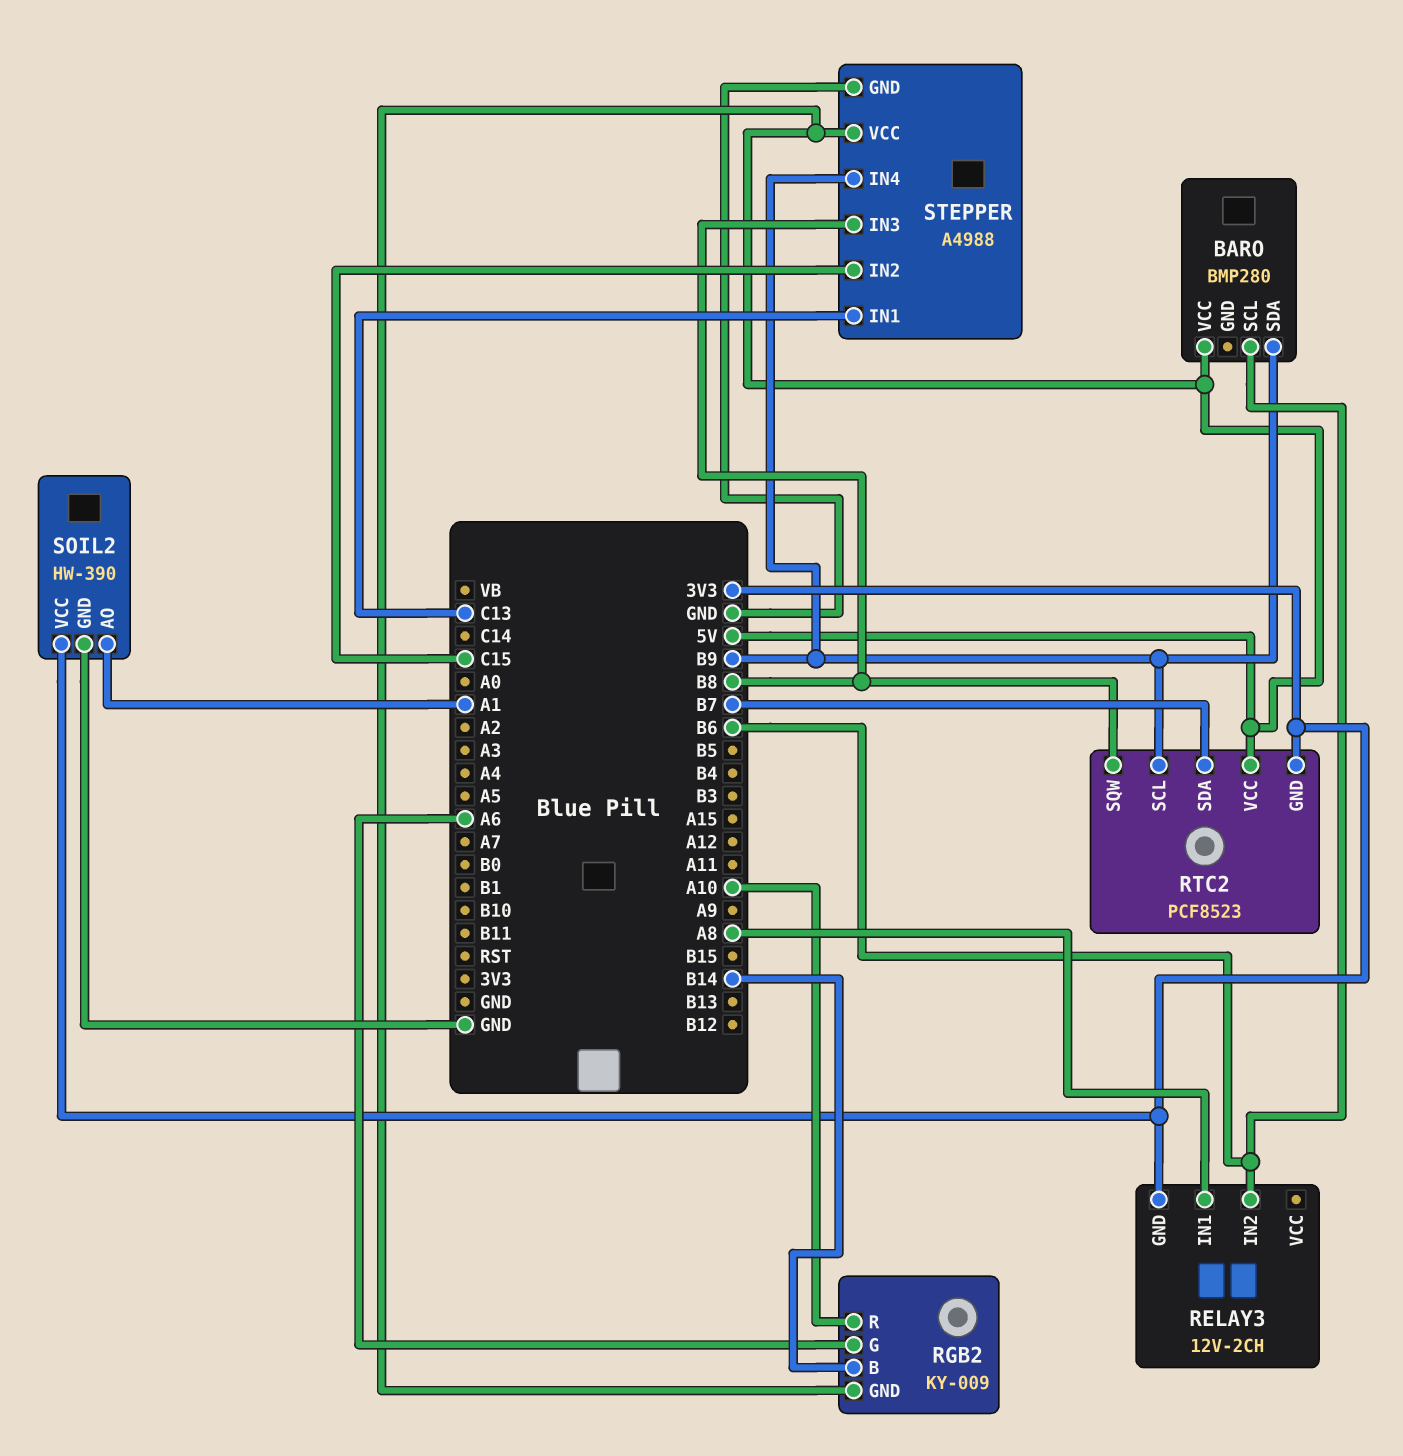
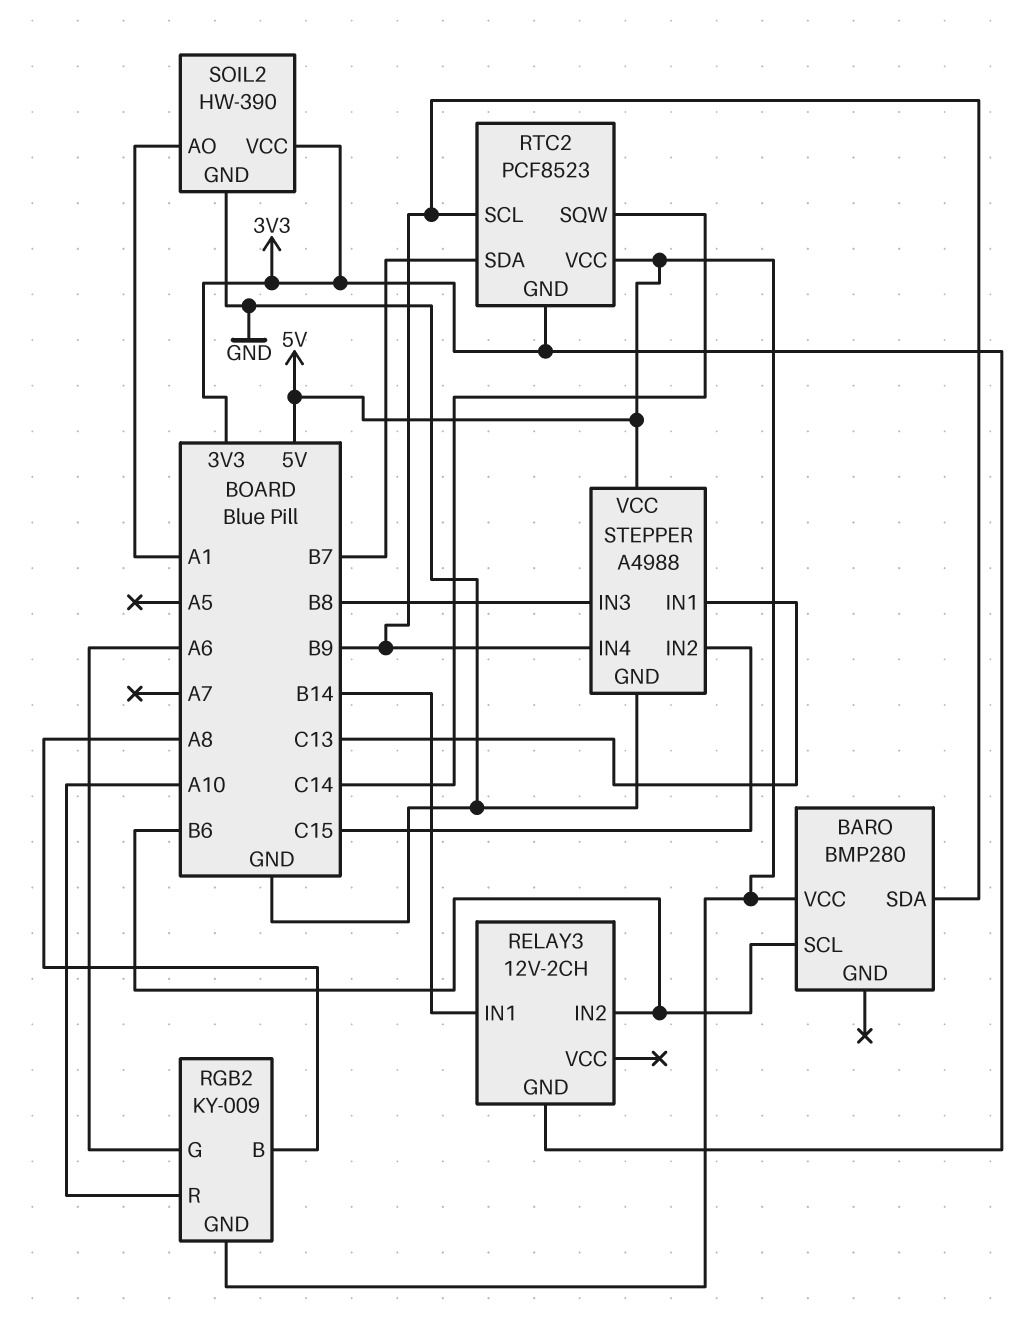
RELAY3 pin IN1: A8 -> B14
RGB2 pin B: B14 -> A8
RTC2 pin SQW: B8 -> C14

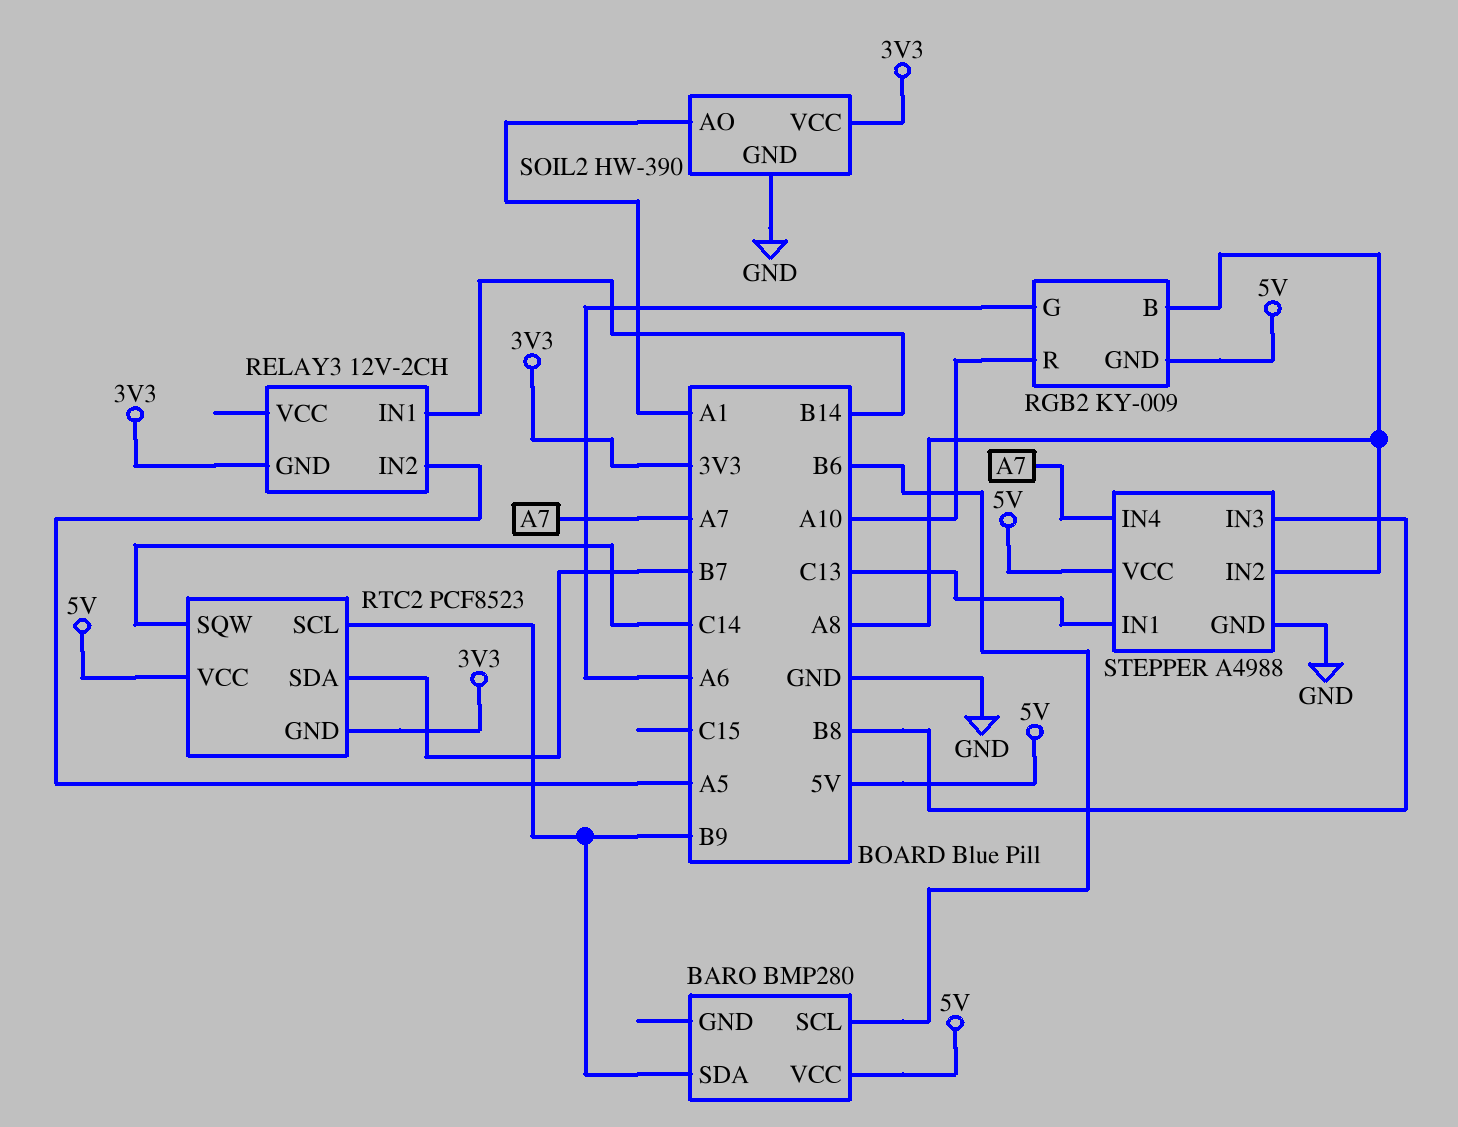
RELAY3 pin IN2: B6 -> A5
STEPPER pin IN2: C15 -> A8
STEPPER pin IN4: B9 -> A7

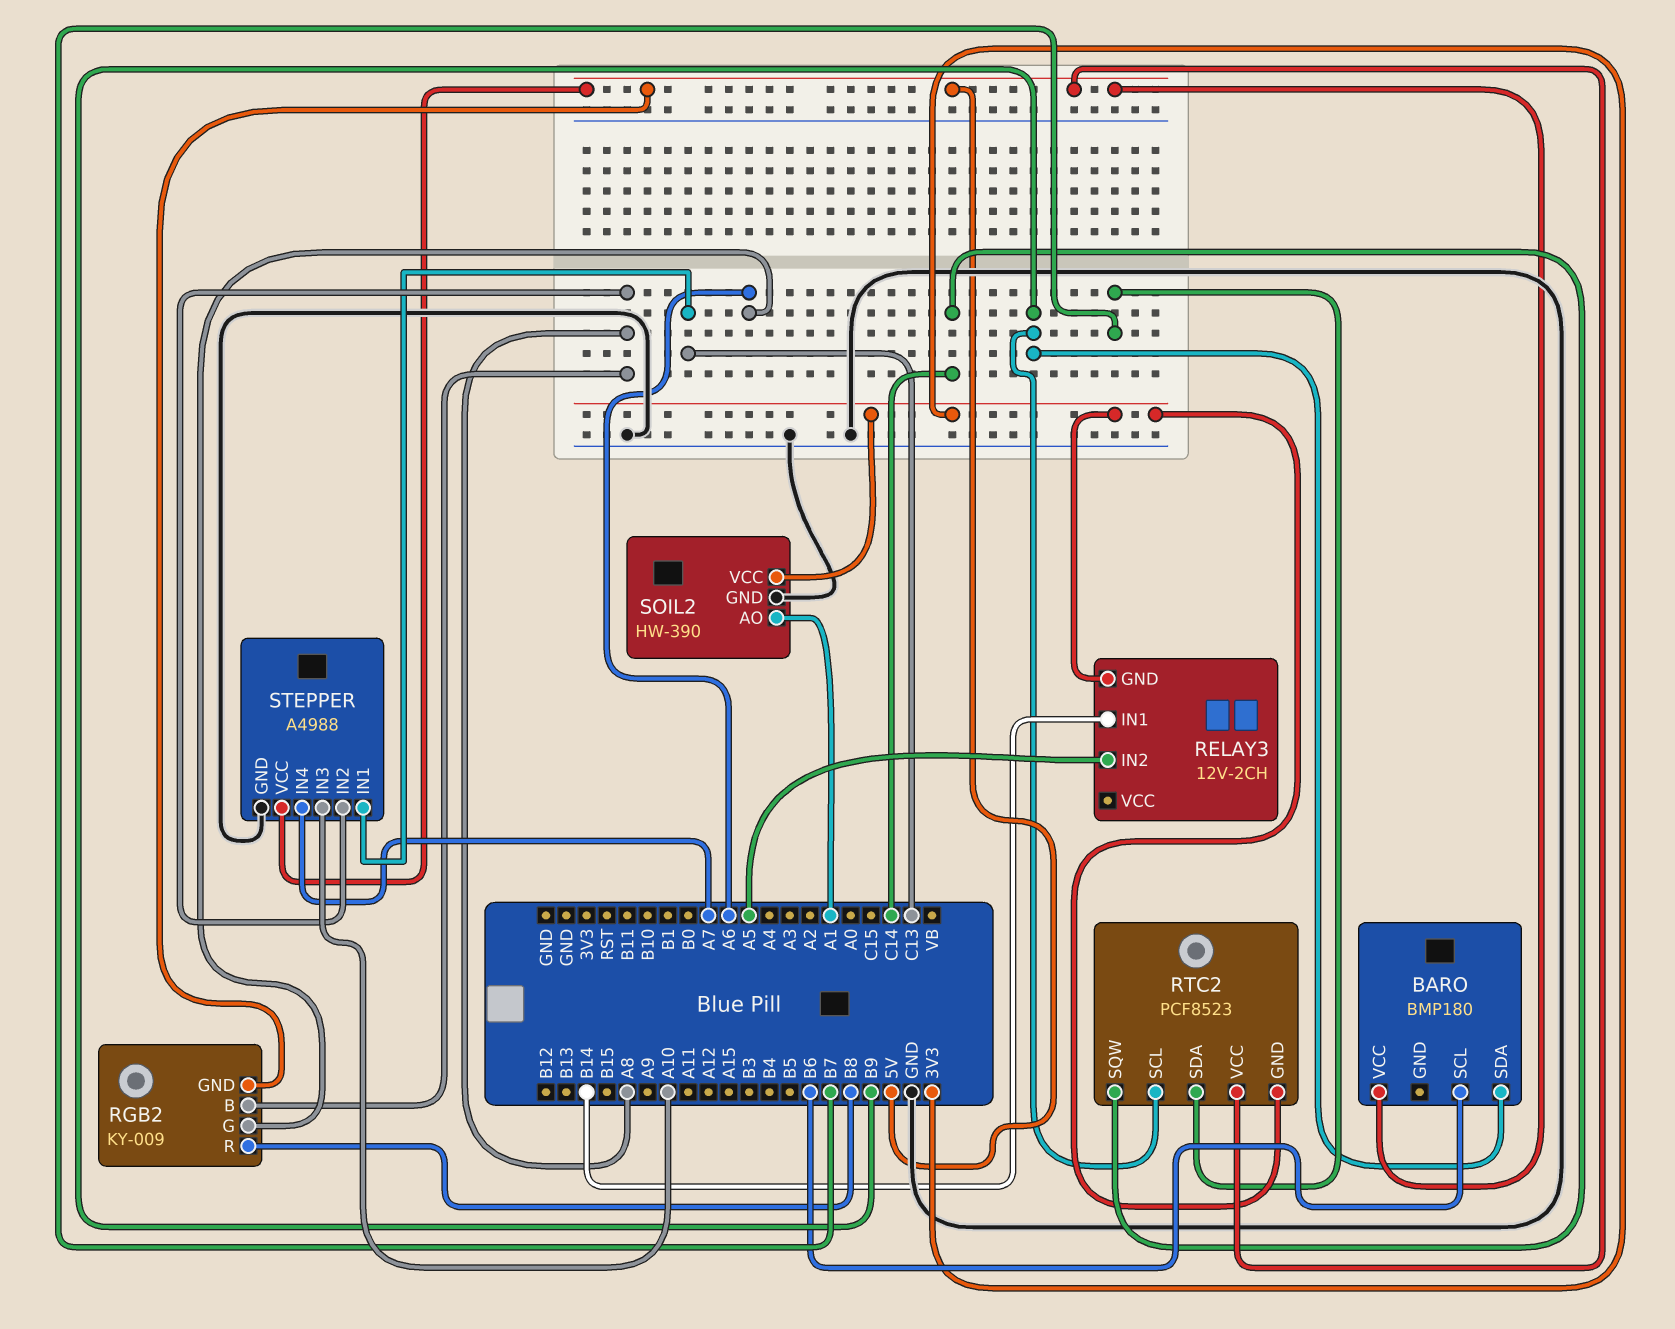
BARO: BMP280 -> BMP180
RGB2 pin R: A10 -> B8
STEPPER pin IN3: B8 -> A10

